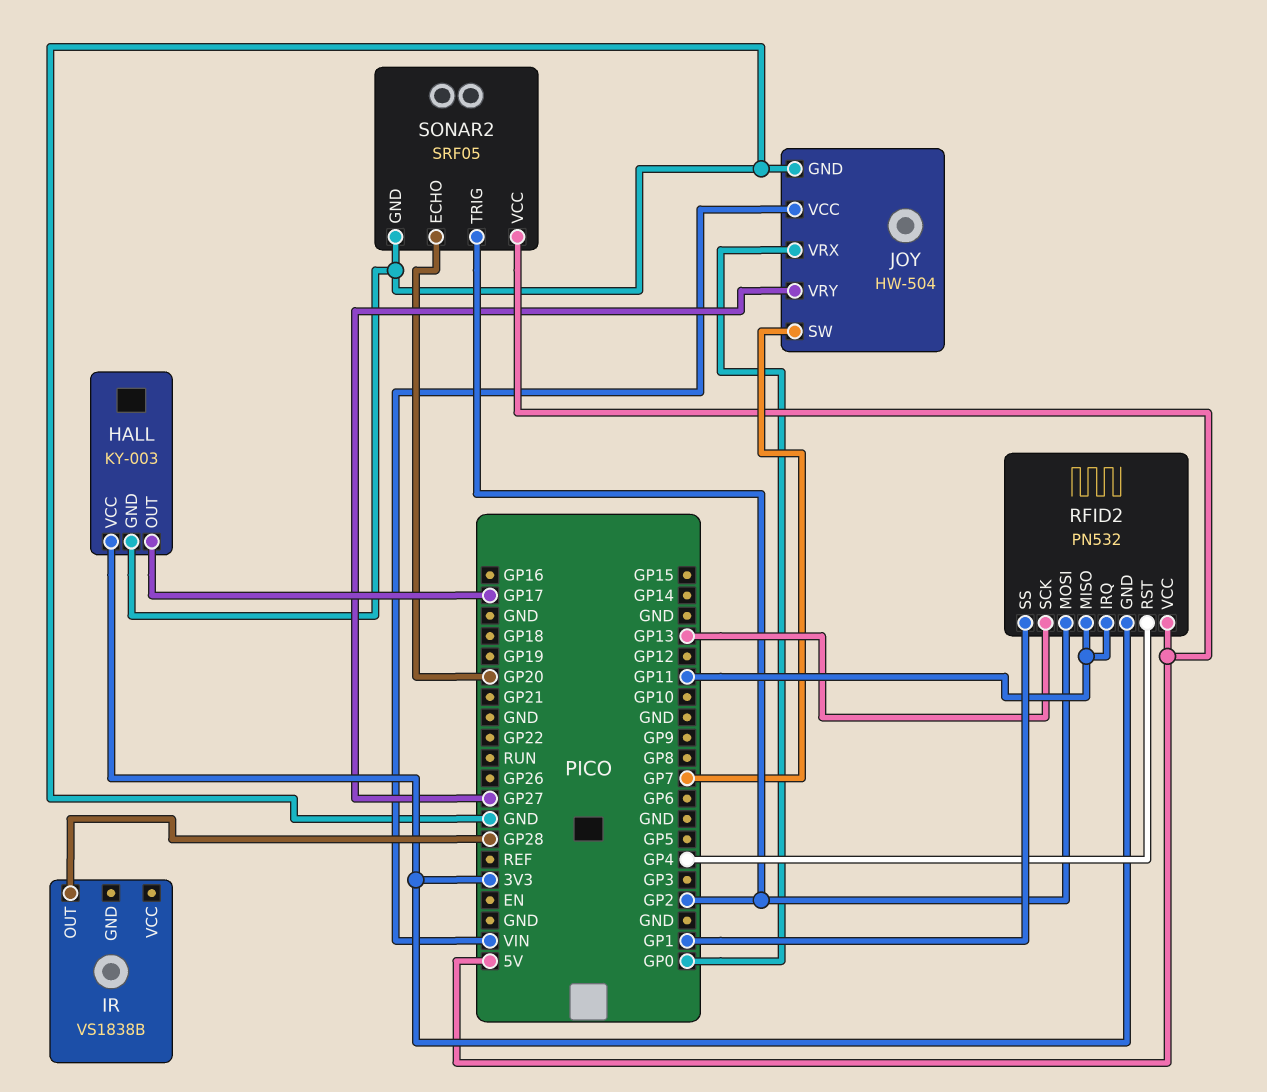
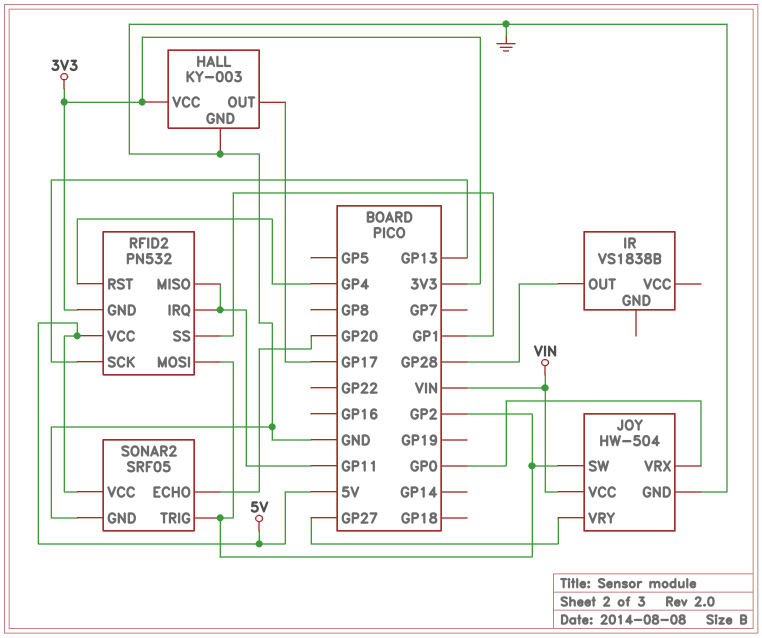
JOY pin SW: GP7 -> GP2

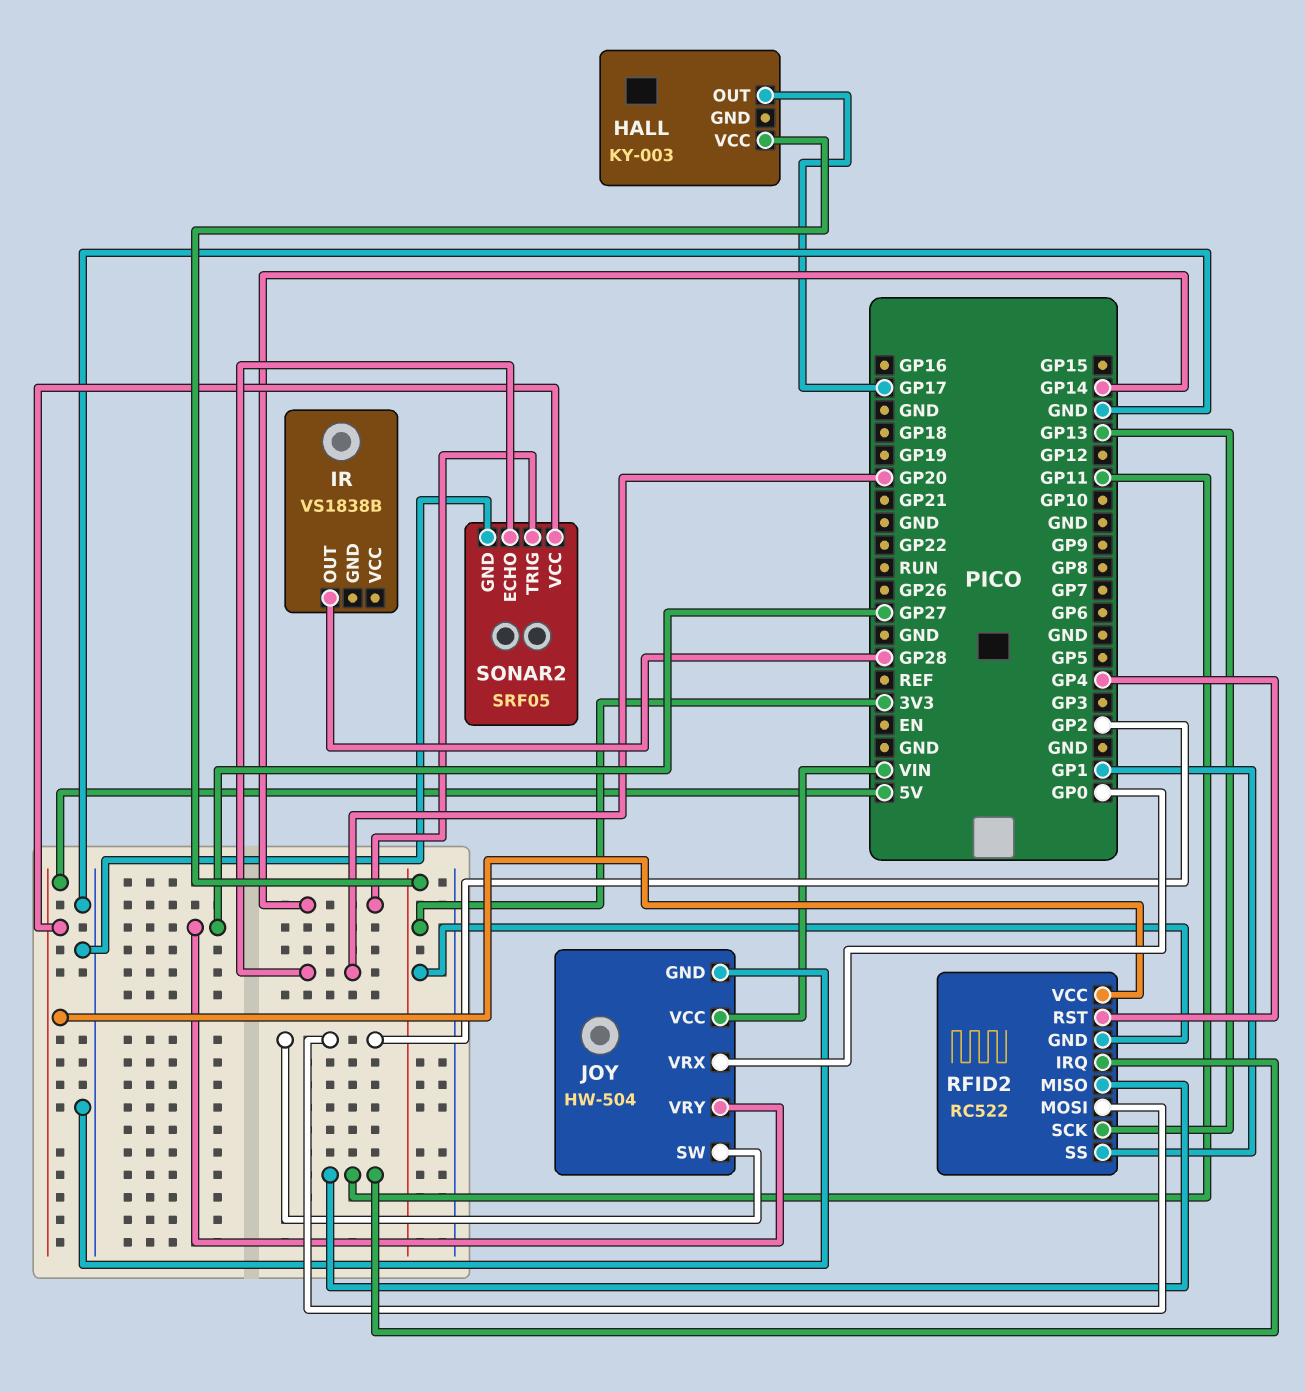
HALL pin GND: GND -> none
RFID2: PN532 -> RC522
SONAR2 pin TRIG: GP2 -> GP14

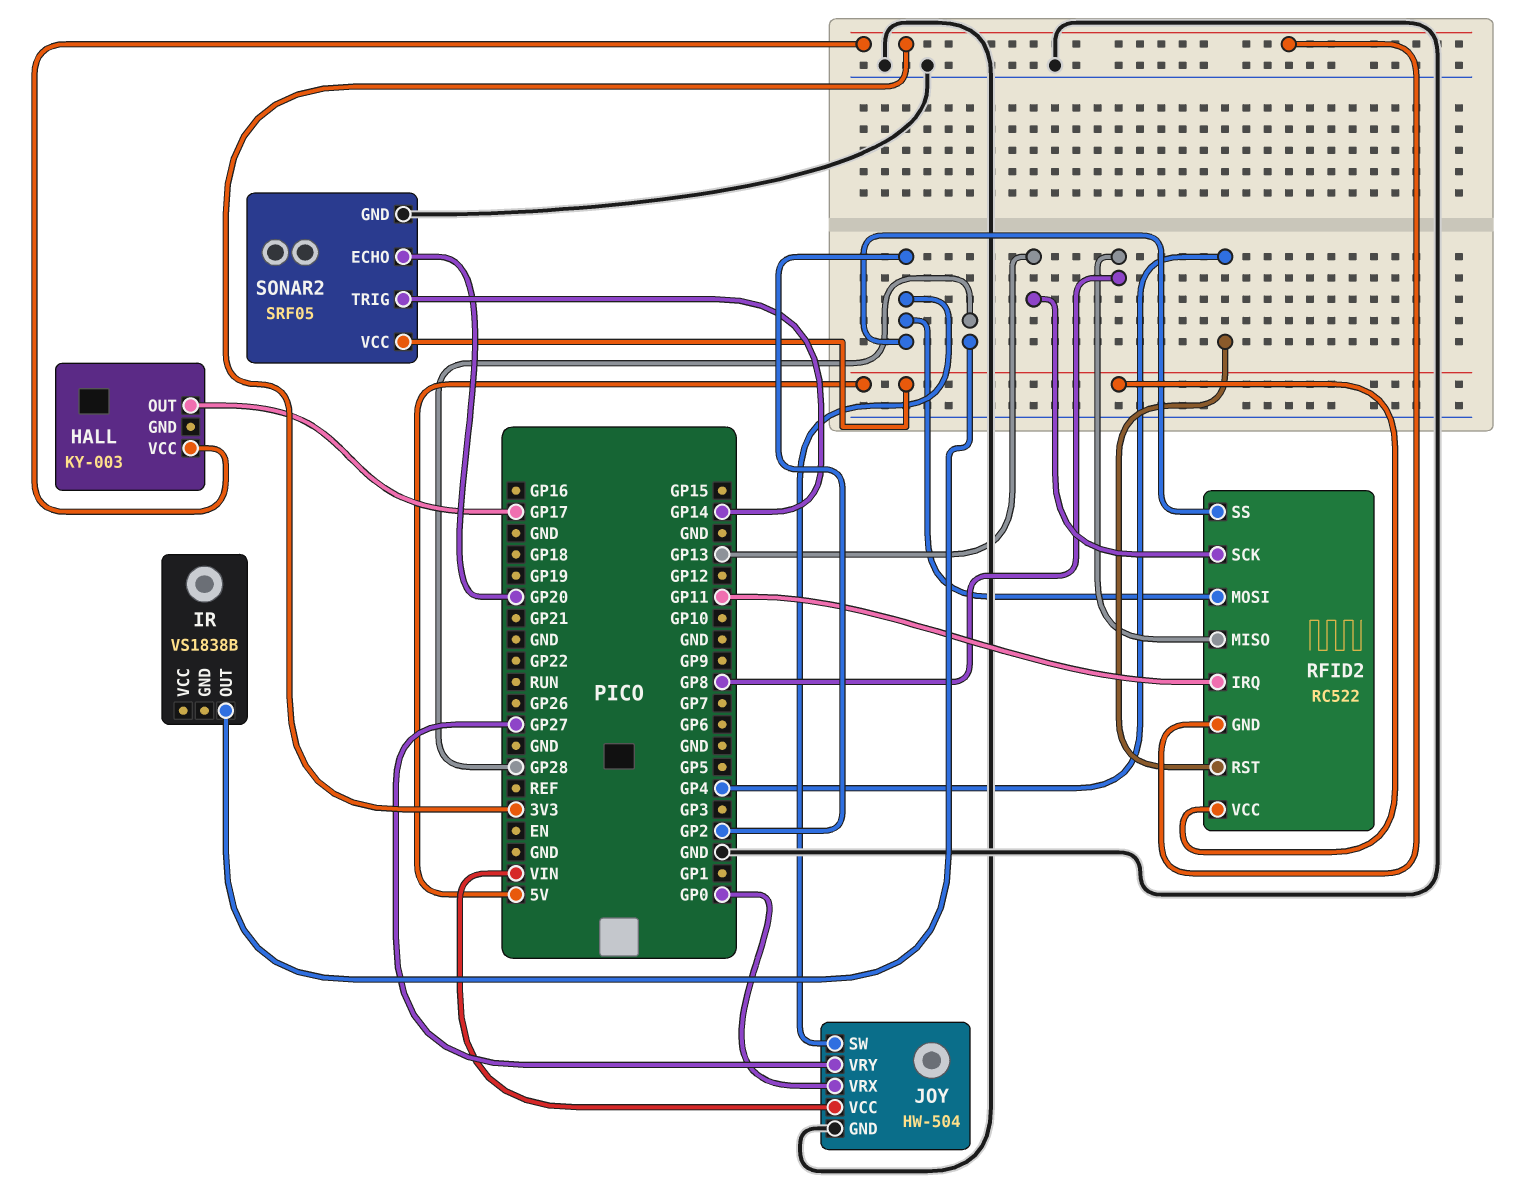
RFID2 pin MISO: GP11 -> GP8
RFID2 pin SS: GP1 -> GP2

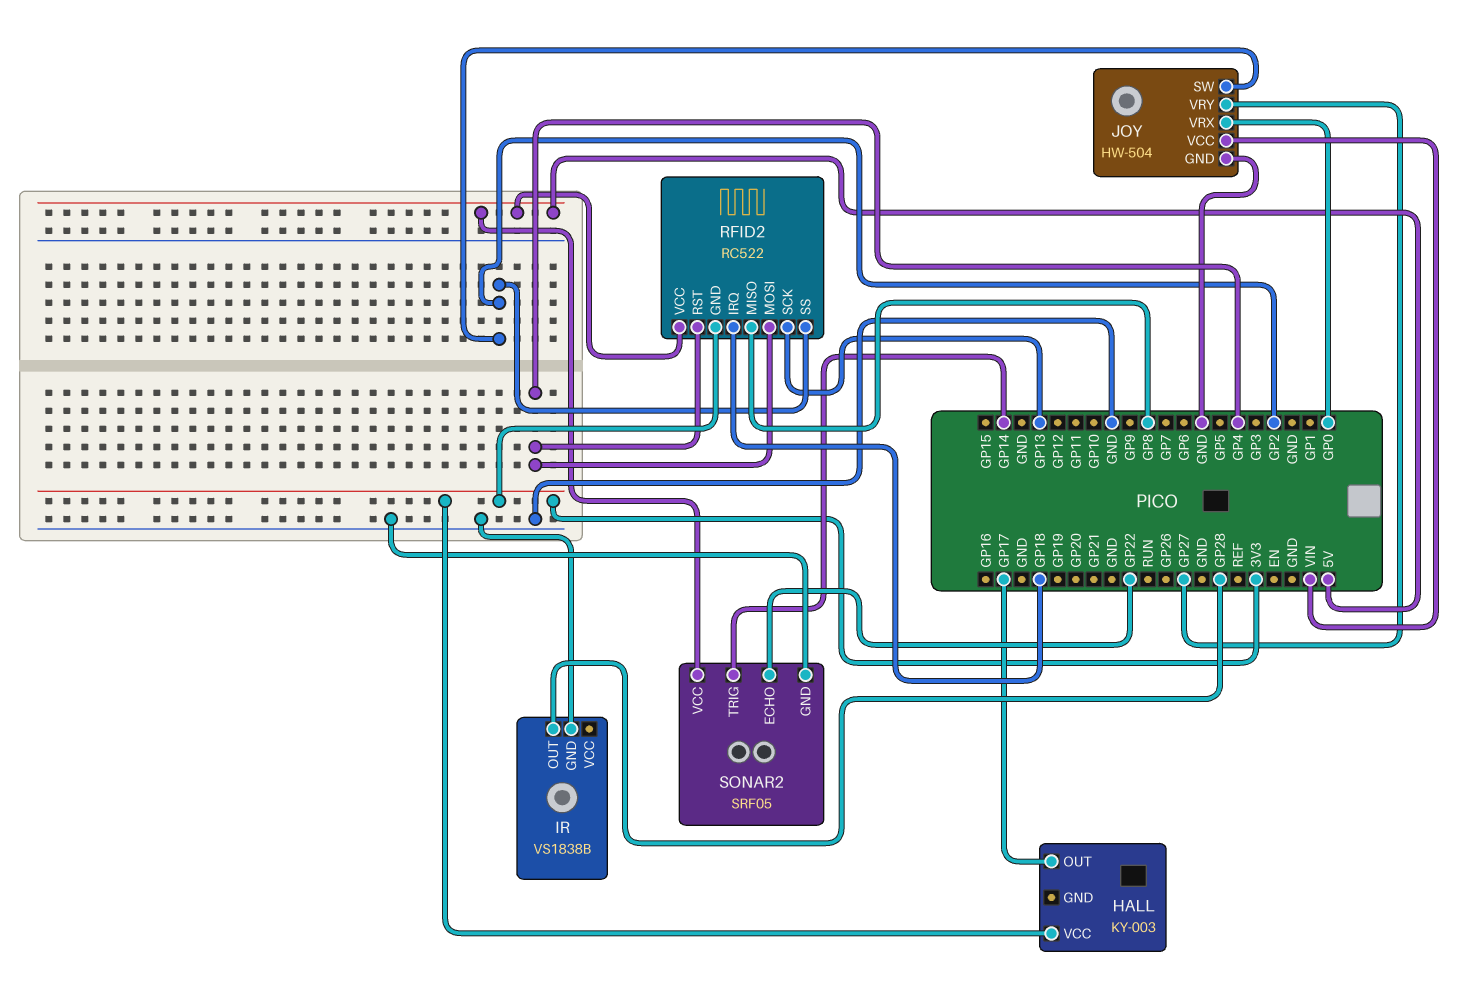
IR pin GND: none -> GND
RFID2 pin IRQ: GP11 -> GP18
RFID2 pin MOSI: GP2 -> GP4
SONAR2 pin ECHO: GP20 -> GP22

